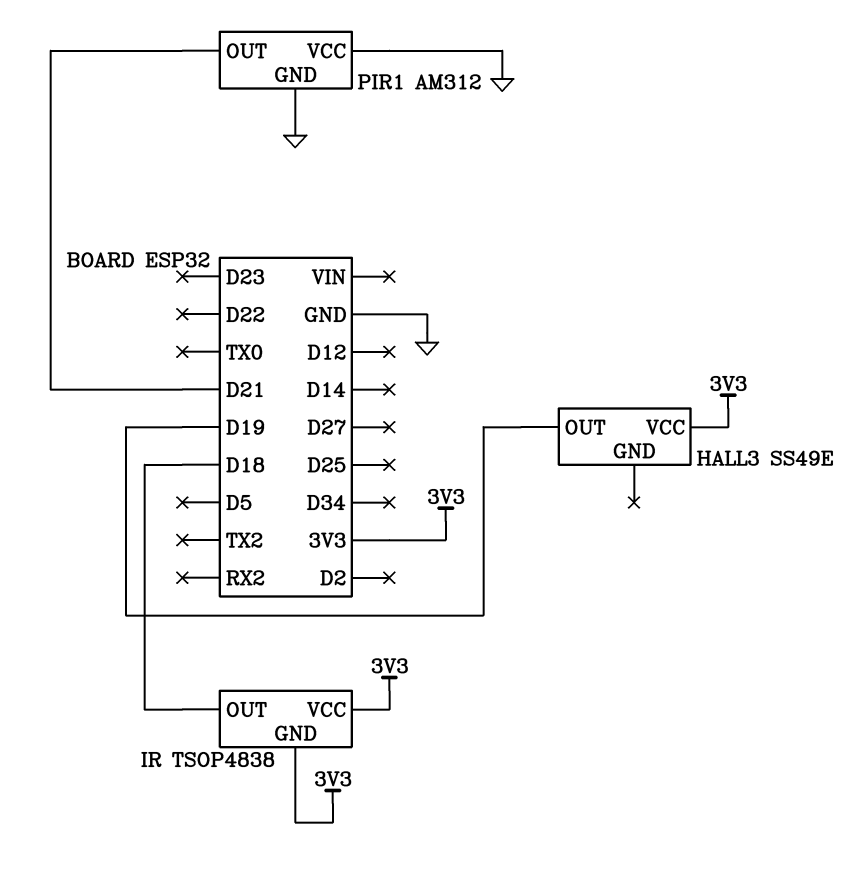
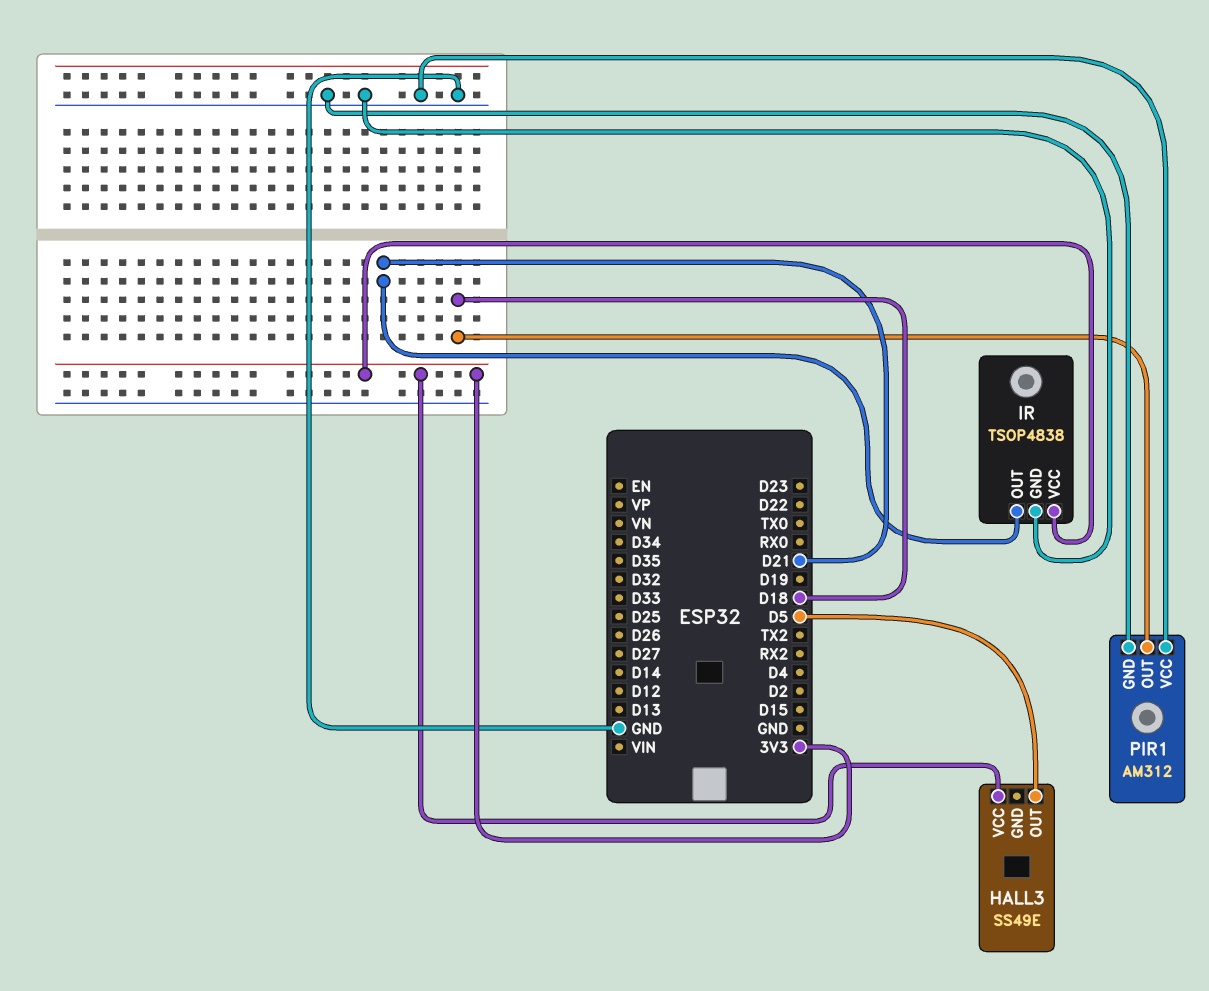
HALL3 pin OUT: D19 -> D5
IR pin GND: 3V3 -> GND
IR pin OUT: D18 -> D21
PIR1 pin OUT: D21 -> D18

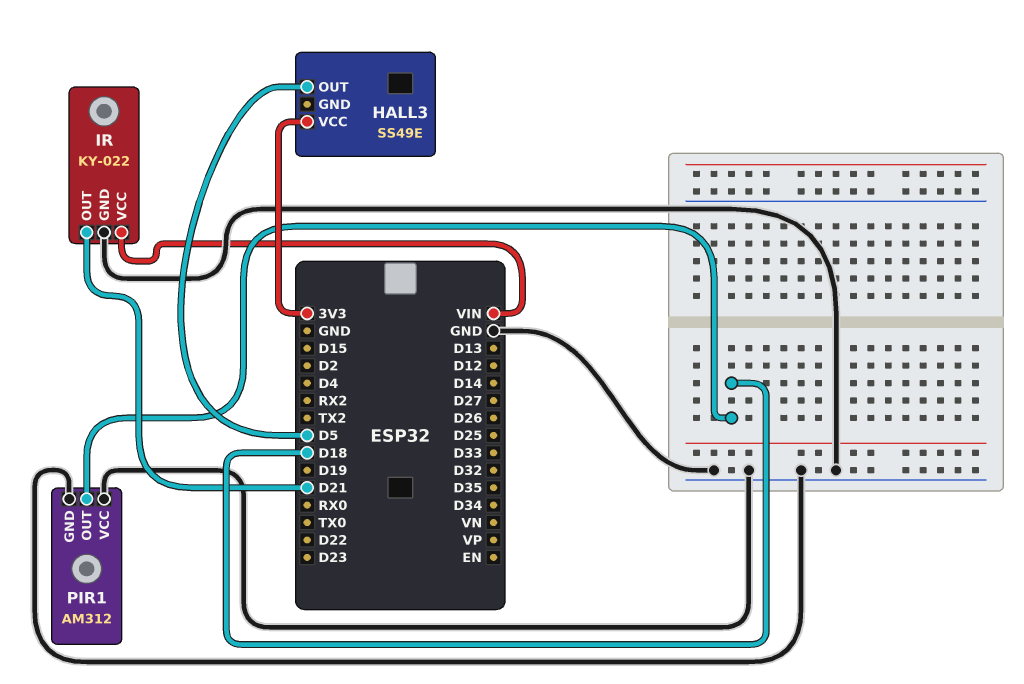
IR: TSOP4838 -> KY-022
IR pin VCC: 3V3 -> VIN

